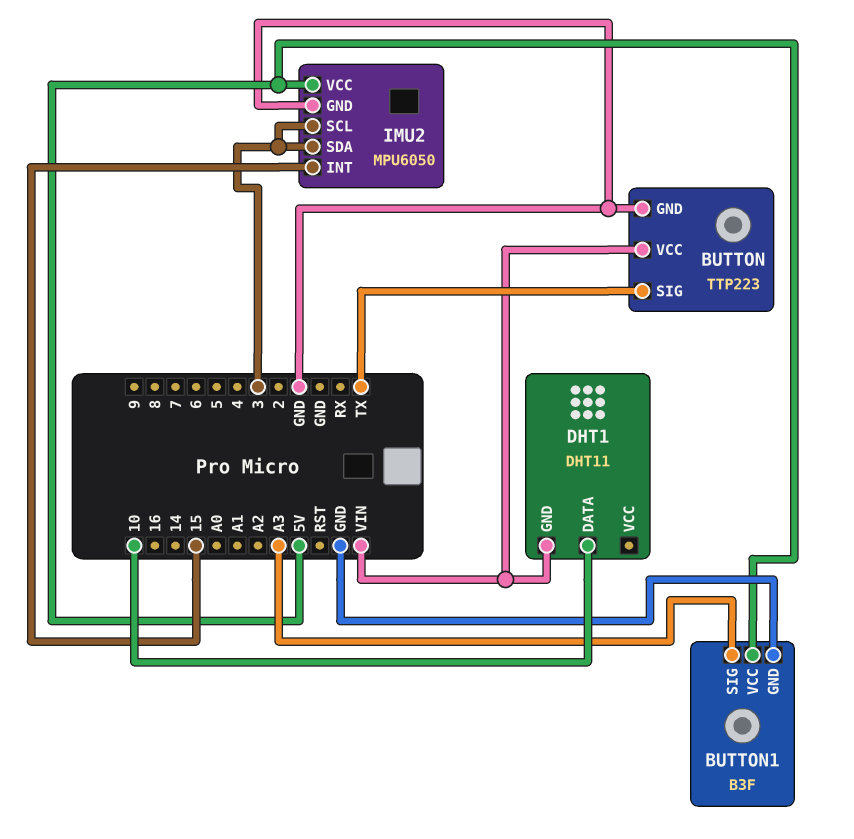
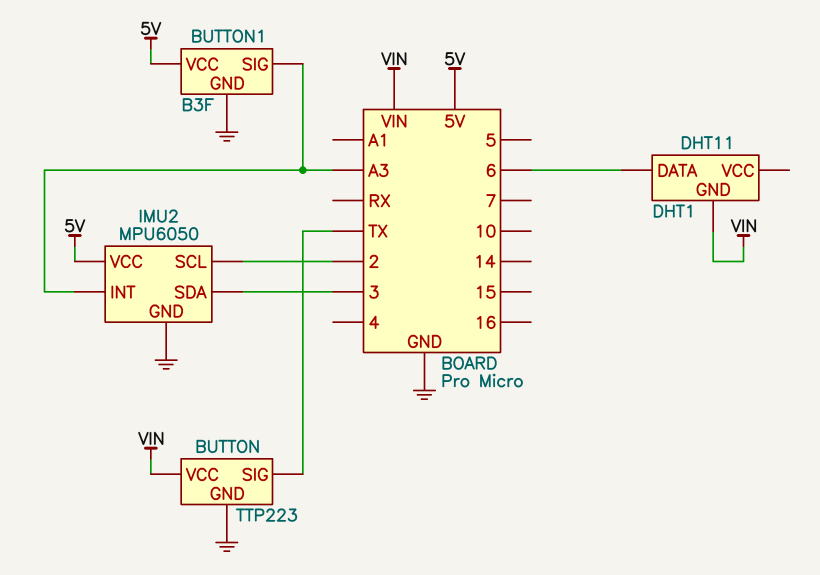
DHT1 pin DATA: 10 -> 6
IMU2 pin INT: 15 -> A3
IMU2 pin SCL: 3 -> 2

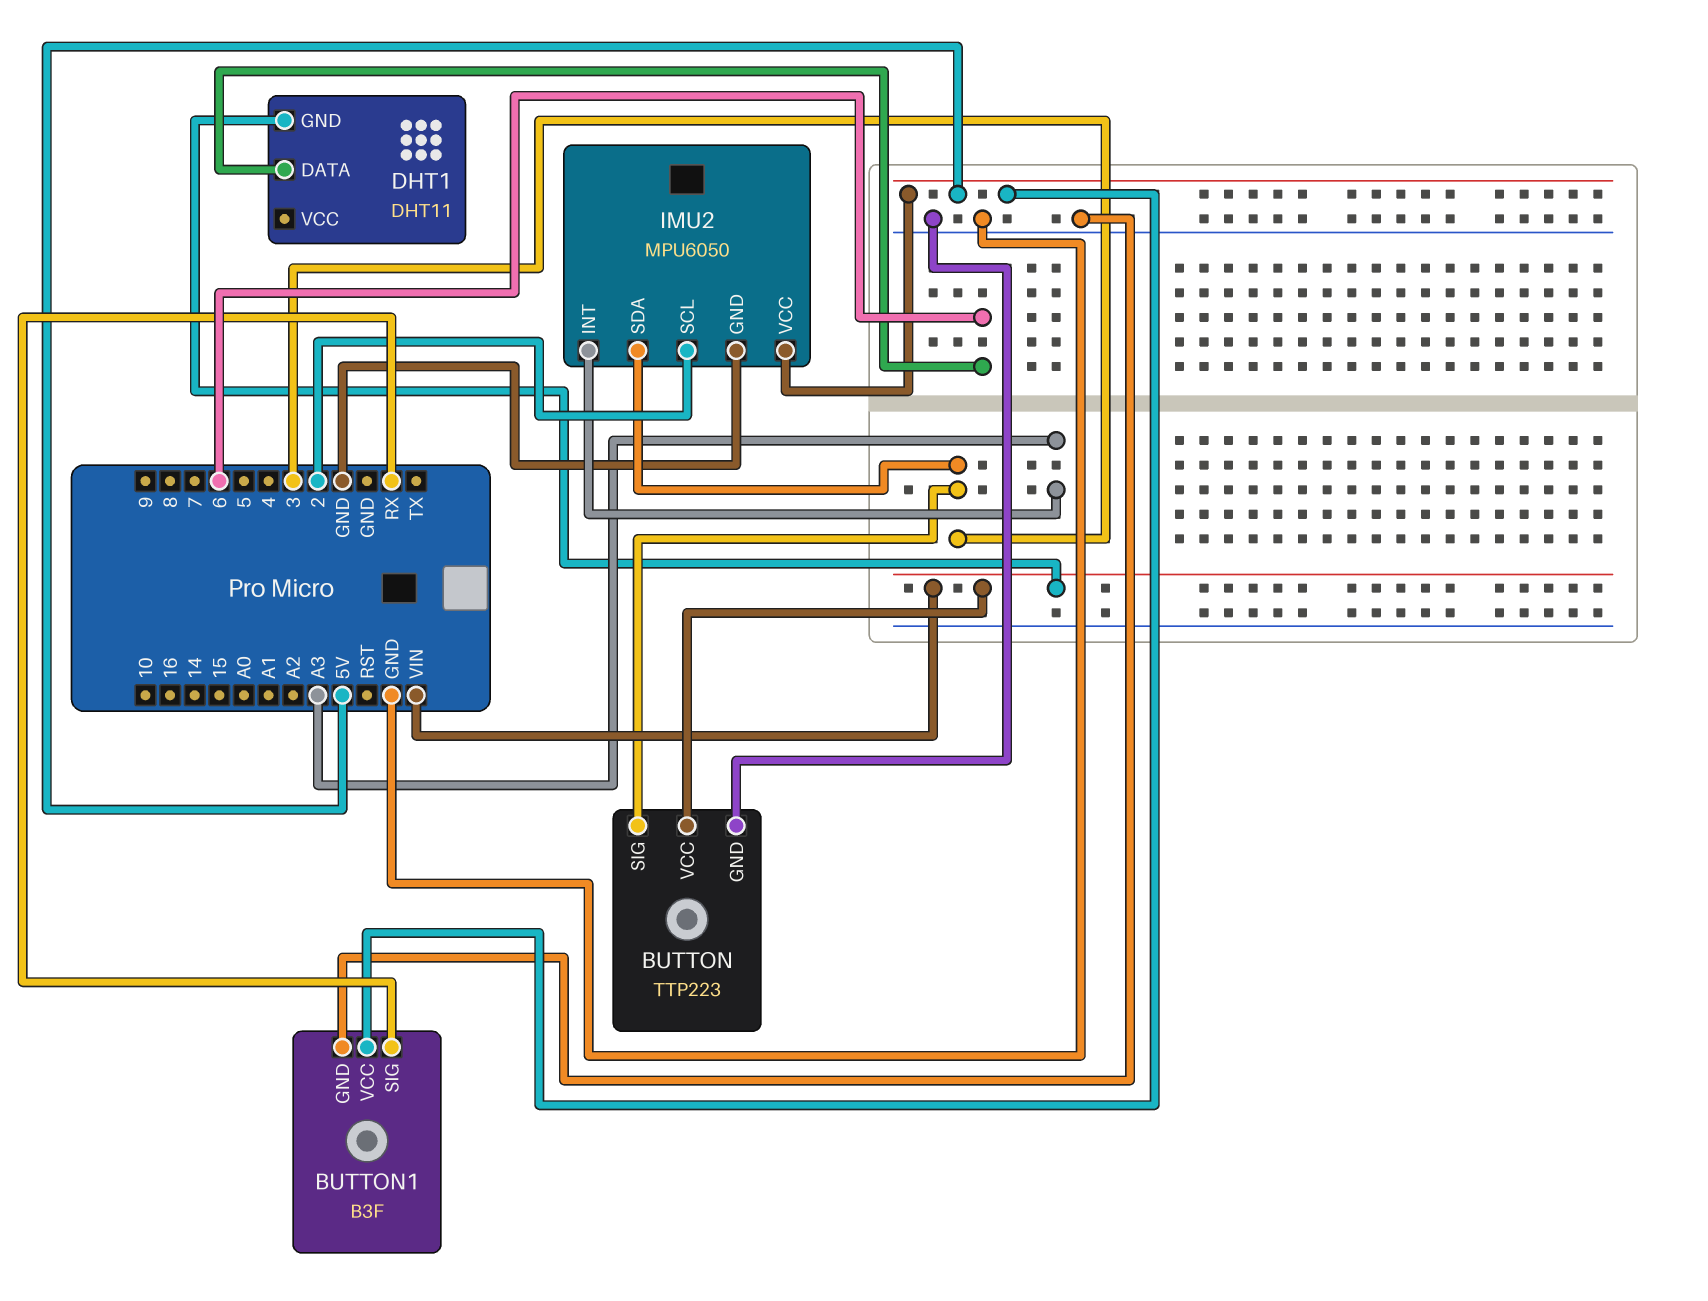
BUTTON pin SIG: TX -> 3
BUTTON1 pin SIG: A3 -> RX

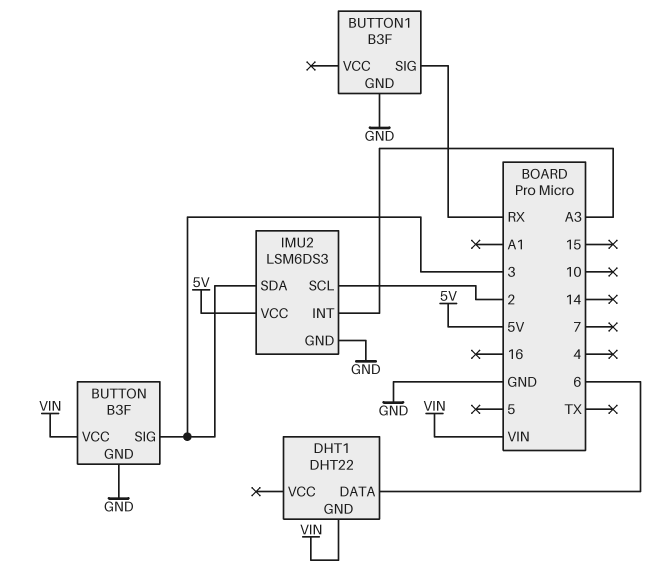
BUTTON: TTP223 -> B3F
BUTTON1 pin VCC: 5V -> none
DHT1: DHT11 -> DHT22
IMU2: MPU6050 -> LSM6DS3

